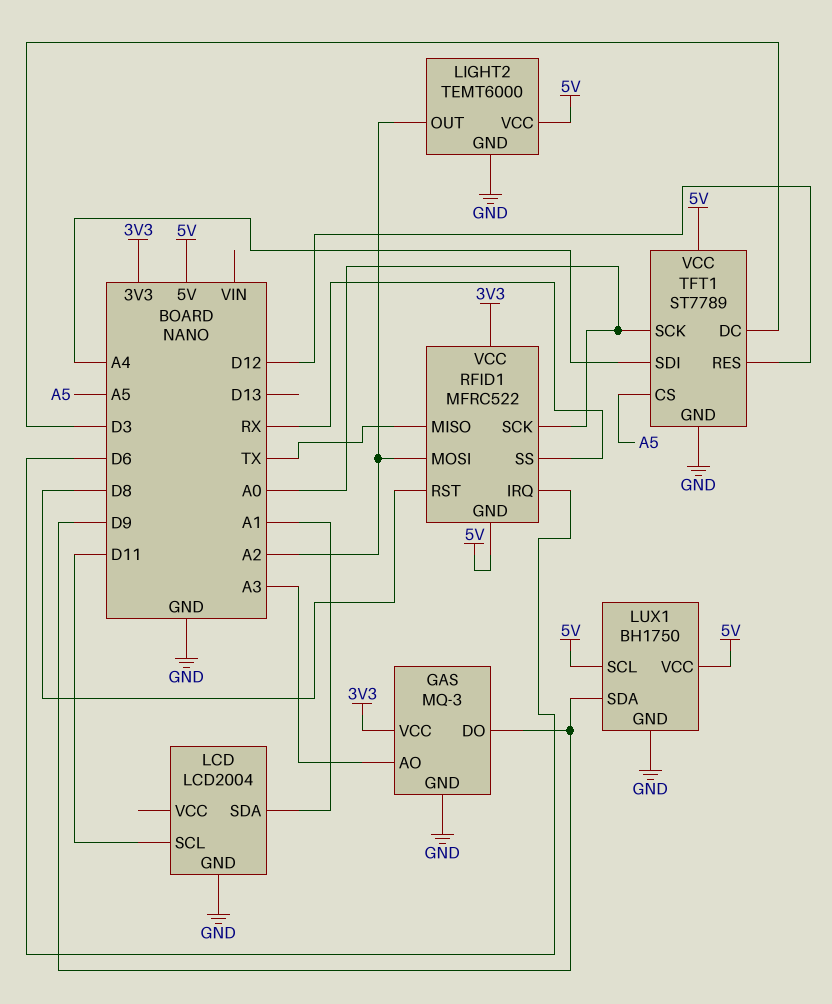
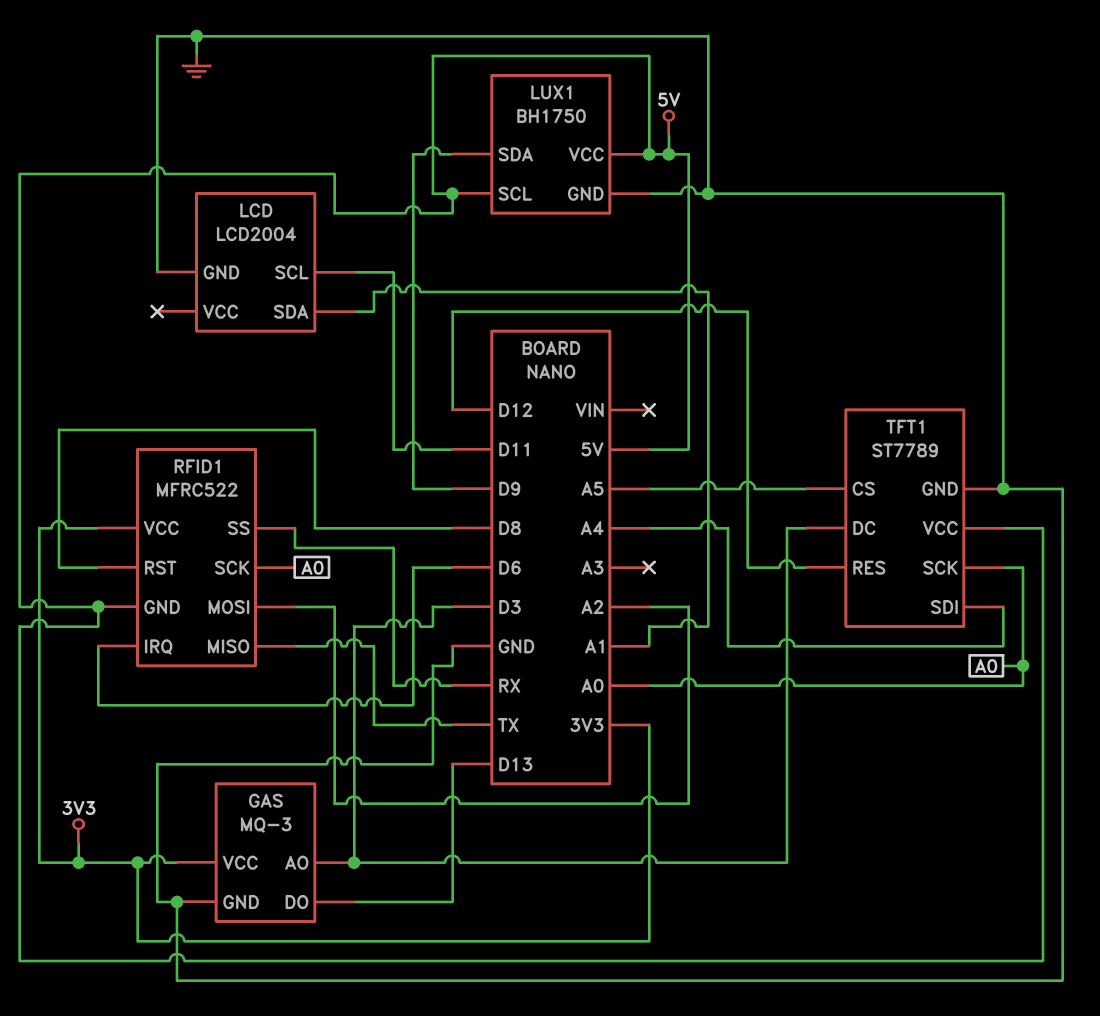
GAS pin AO: A3 -> D3
GAS pin DO: D9 -> D13
LIGHT2: TEMT6000 -> none
LIGHT2 pin GND: GND -> none
LIGHT2 pin OUT: A2 -> none
LIGHT2 pin VCC: 5V -> none

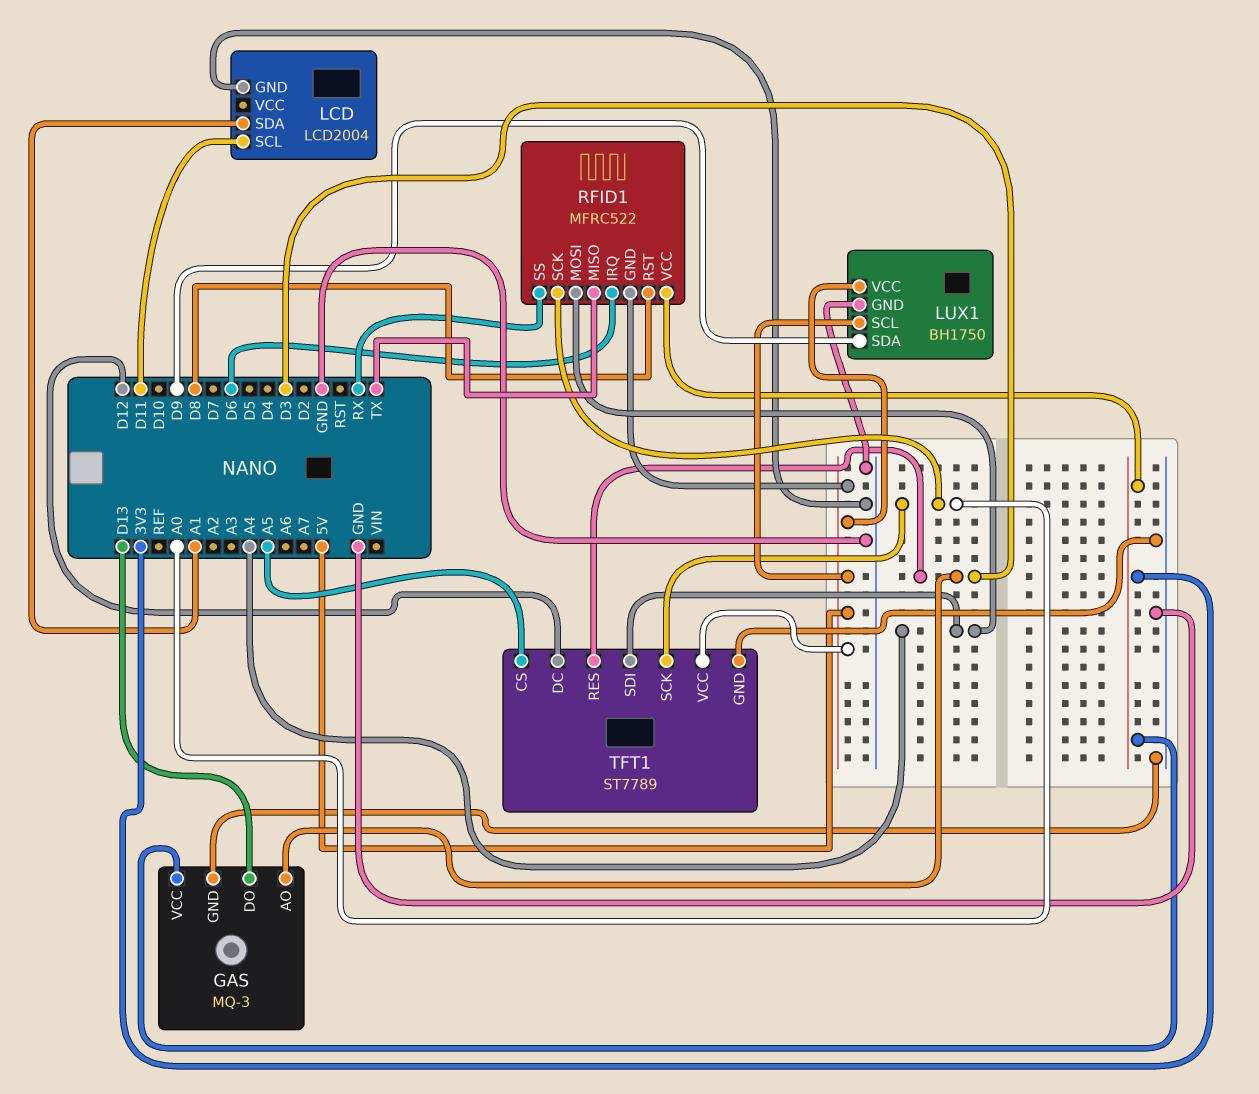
RFID1 pin MOSI: A2 -> A4
TFT1 pin DC: D3 -> D12
TFT1 pin RES: D12 -> D3

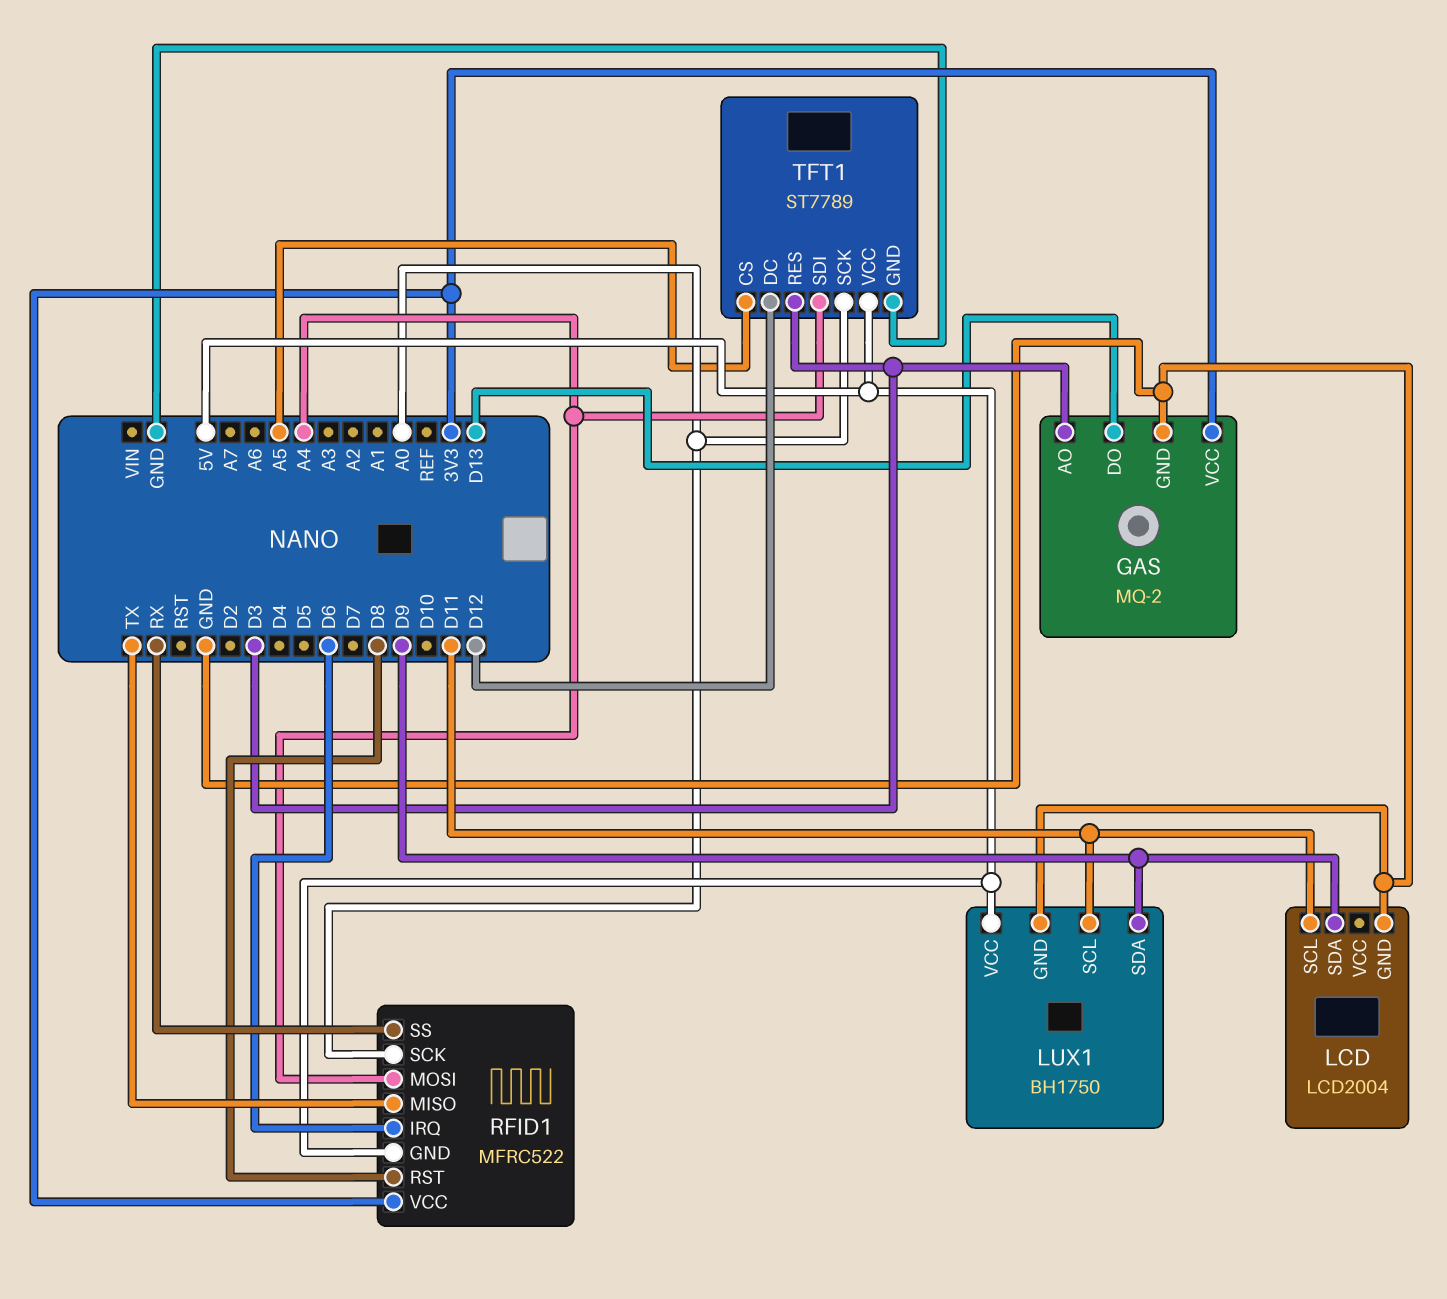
GAS: MQ-3 -> MQ-2
LCD pin SDA: A1 -> D9
LUX1 pin SCL: 5V -> D11

